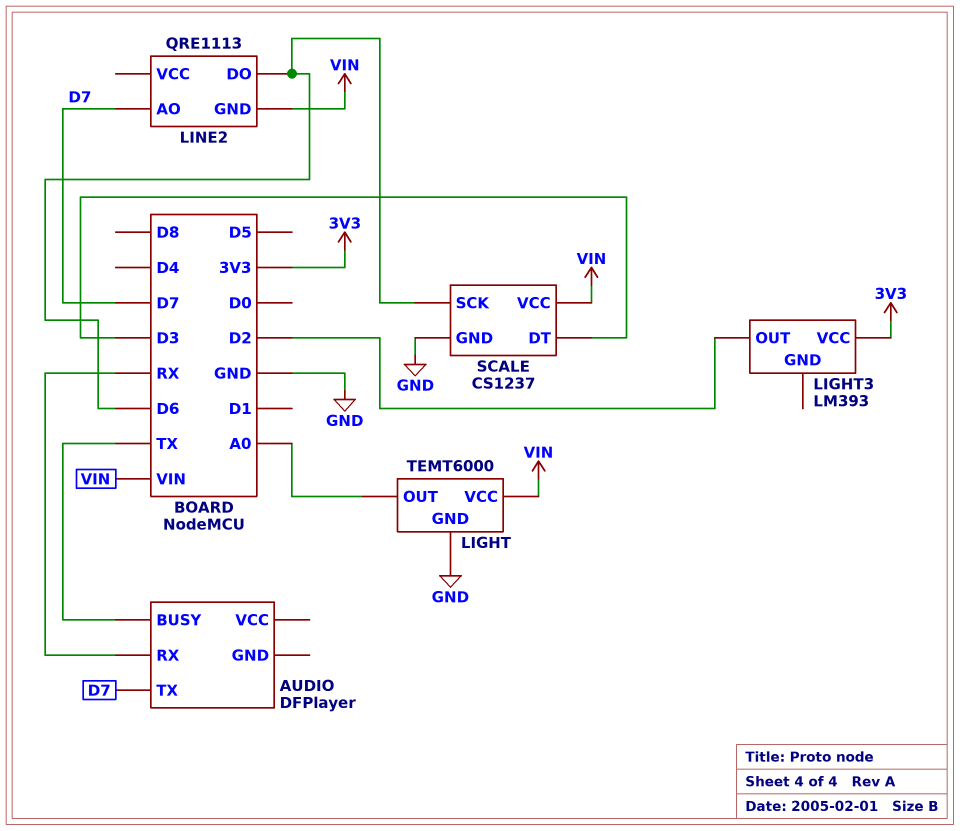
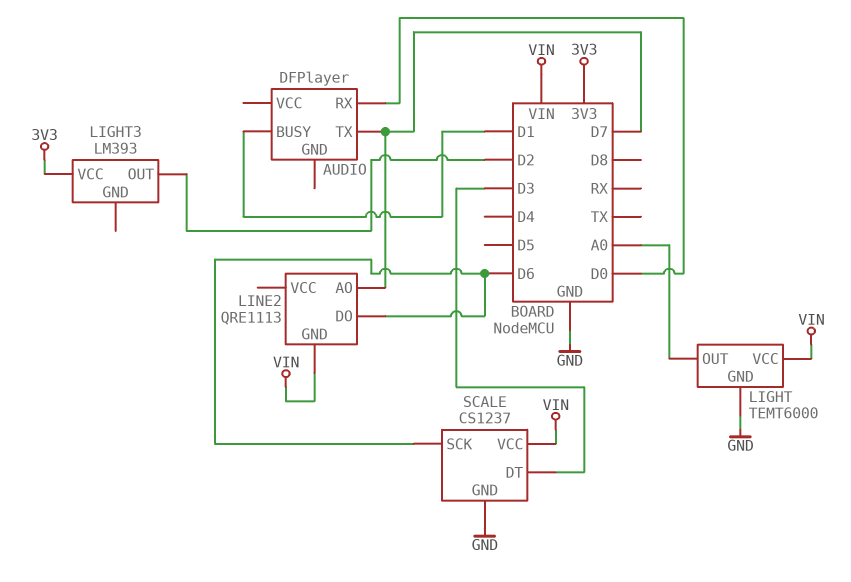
AUDIO pin BUSY: TX -> D1
AUDIO pin RX: RX -> D0

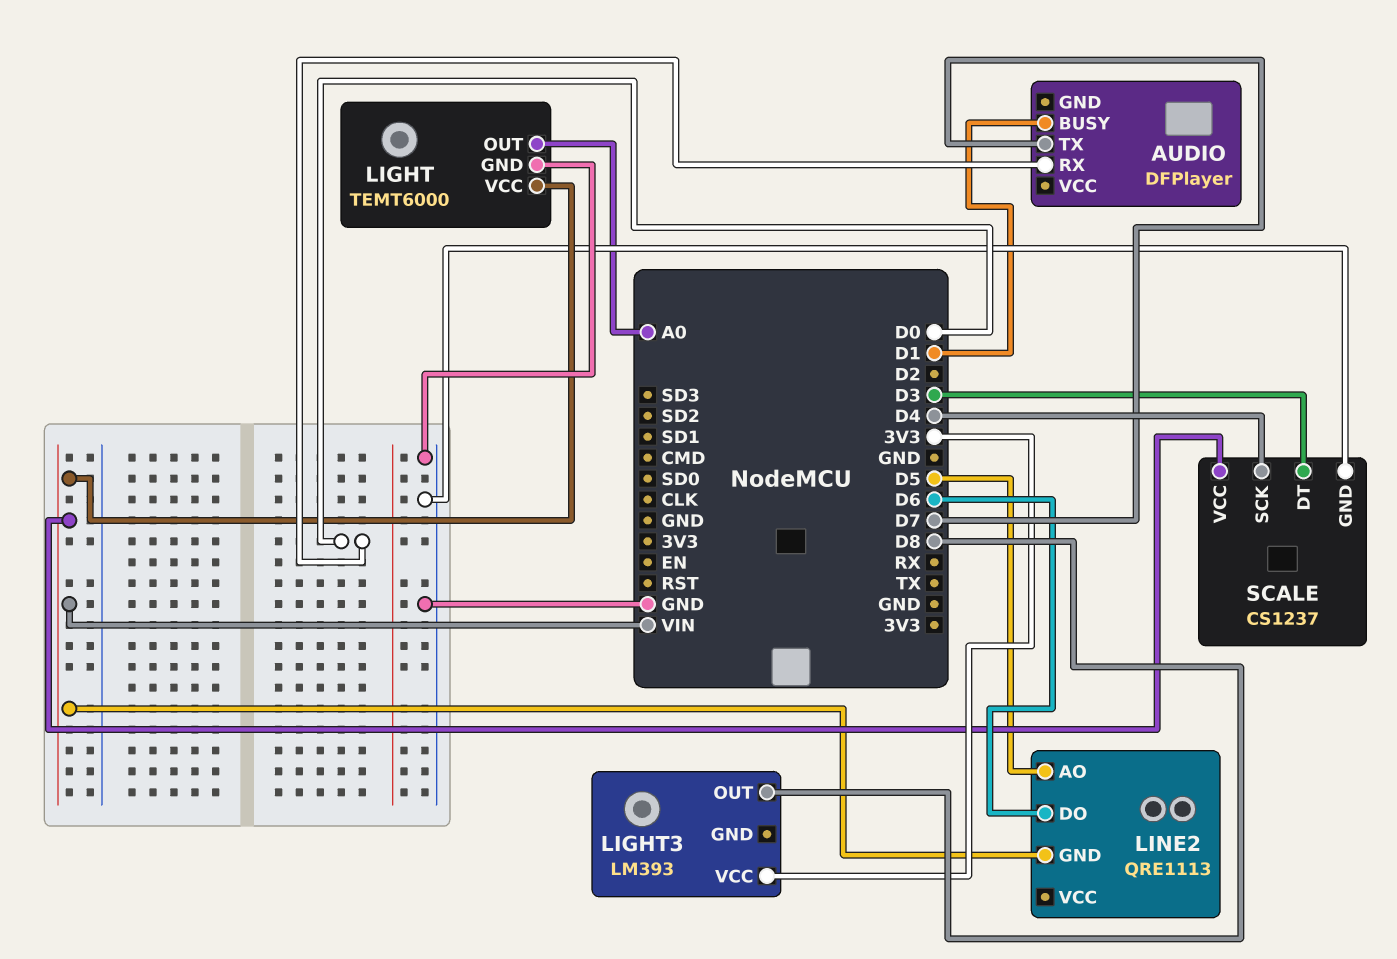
LIGHT3 pin OUT: D2 -> D8
LINE2 pin AO: D7 -> D5
SCALE pin SCK: D6 -> D4

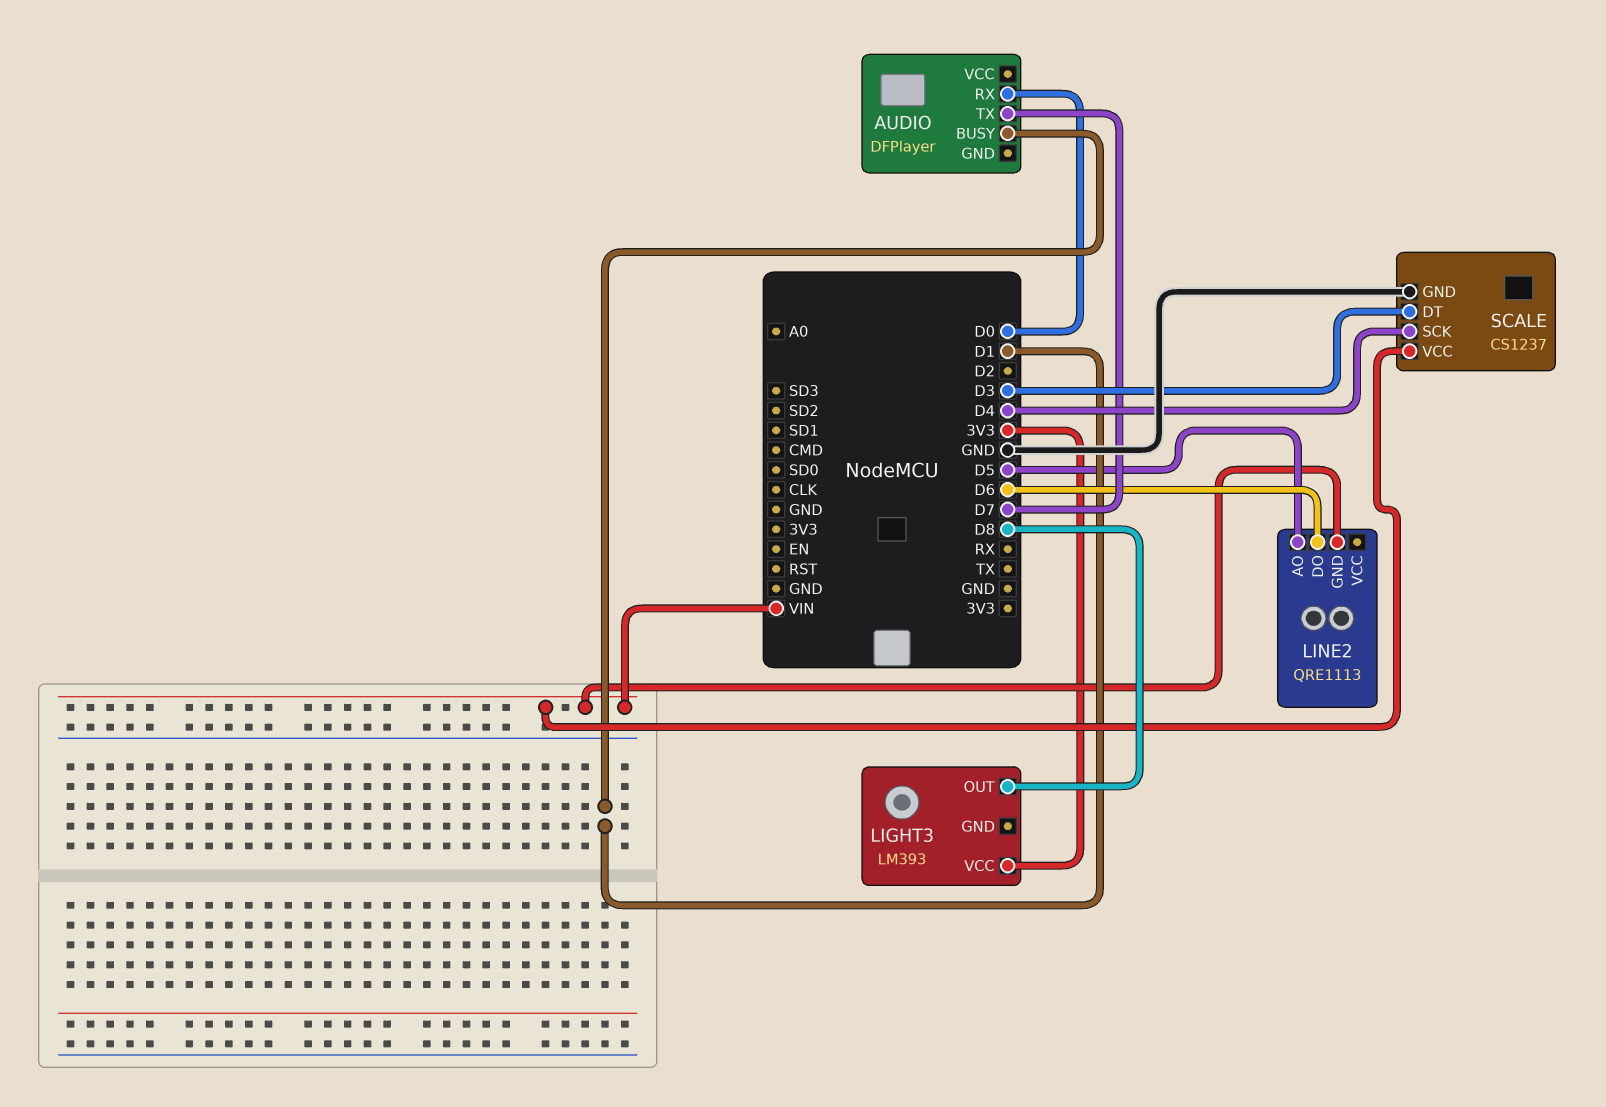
LIGHT: TEMT6000 -> none
LIGHT pin GND: GND -> none
LIGHT pin OUT: A0 -> none
LIGHT pin VCC: VIN -> none

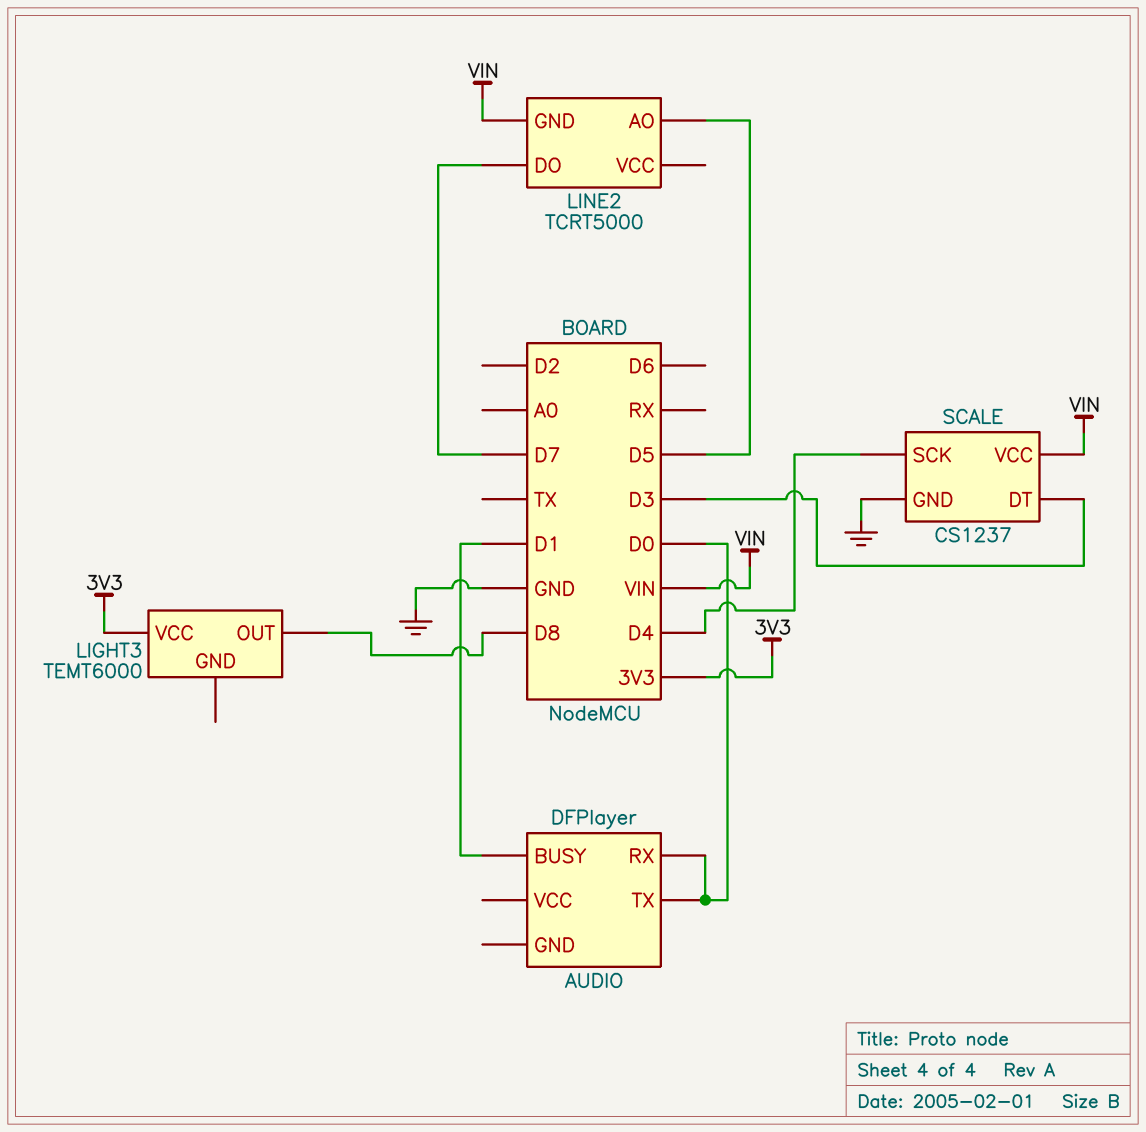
AUDIO pin TX: D7 -> D0
LIGHT3: LM393 -> TEMT6000
LINE2: QRE1113 -> TCRT5000
LINE2 pin DO: D6 -> D7

